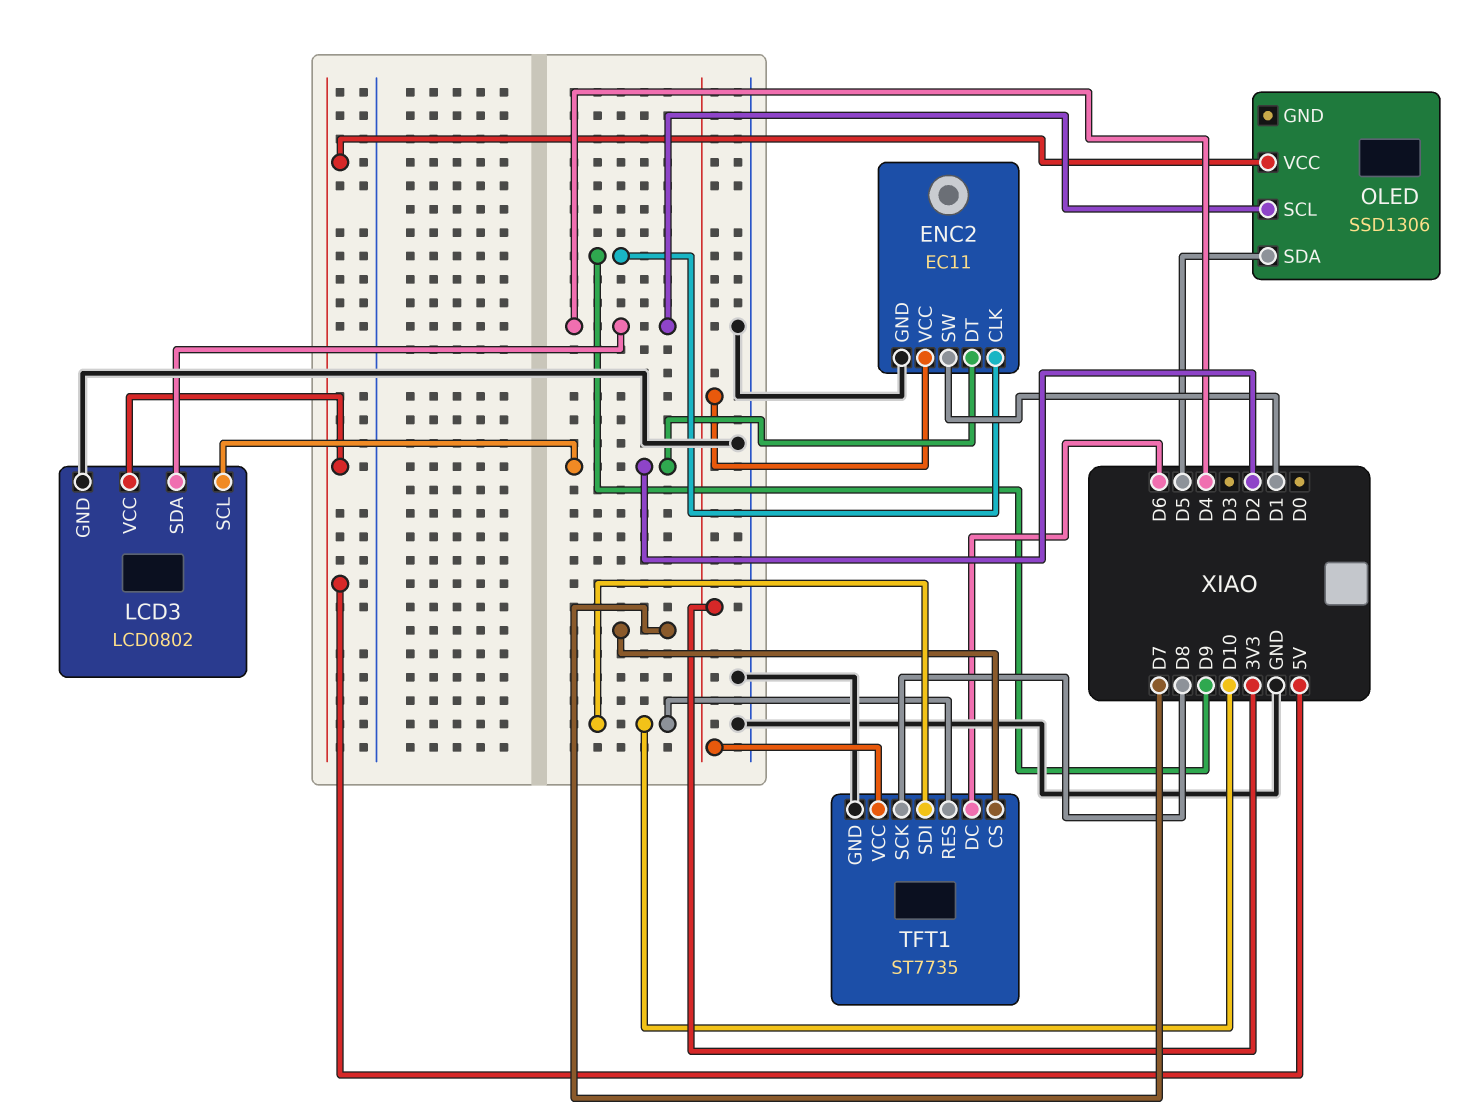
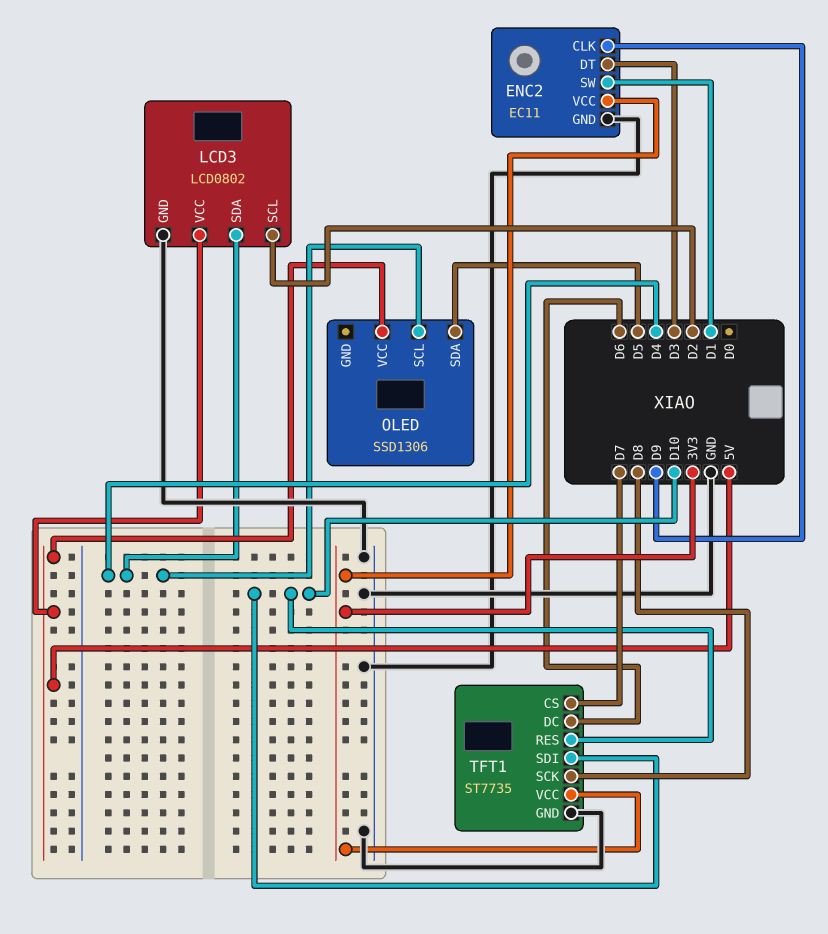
ENC2 pin DT: D2 -> D3

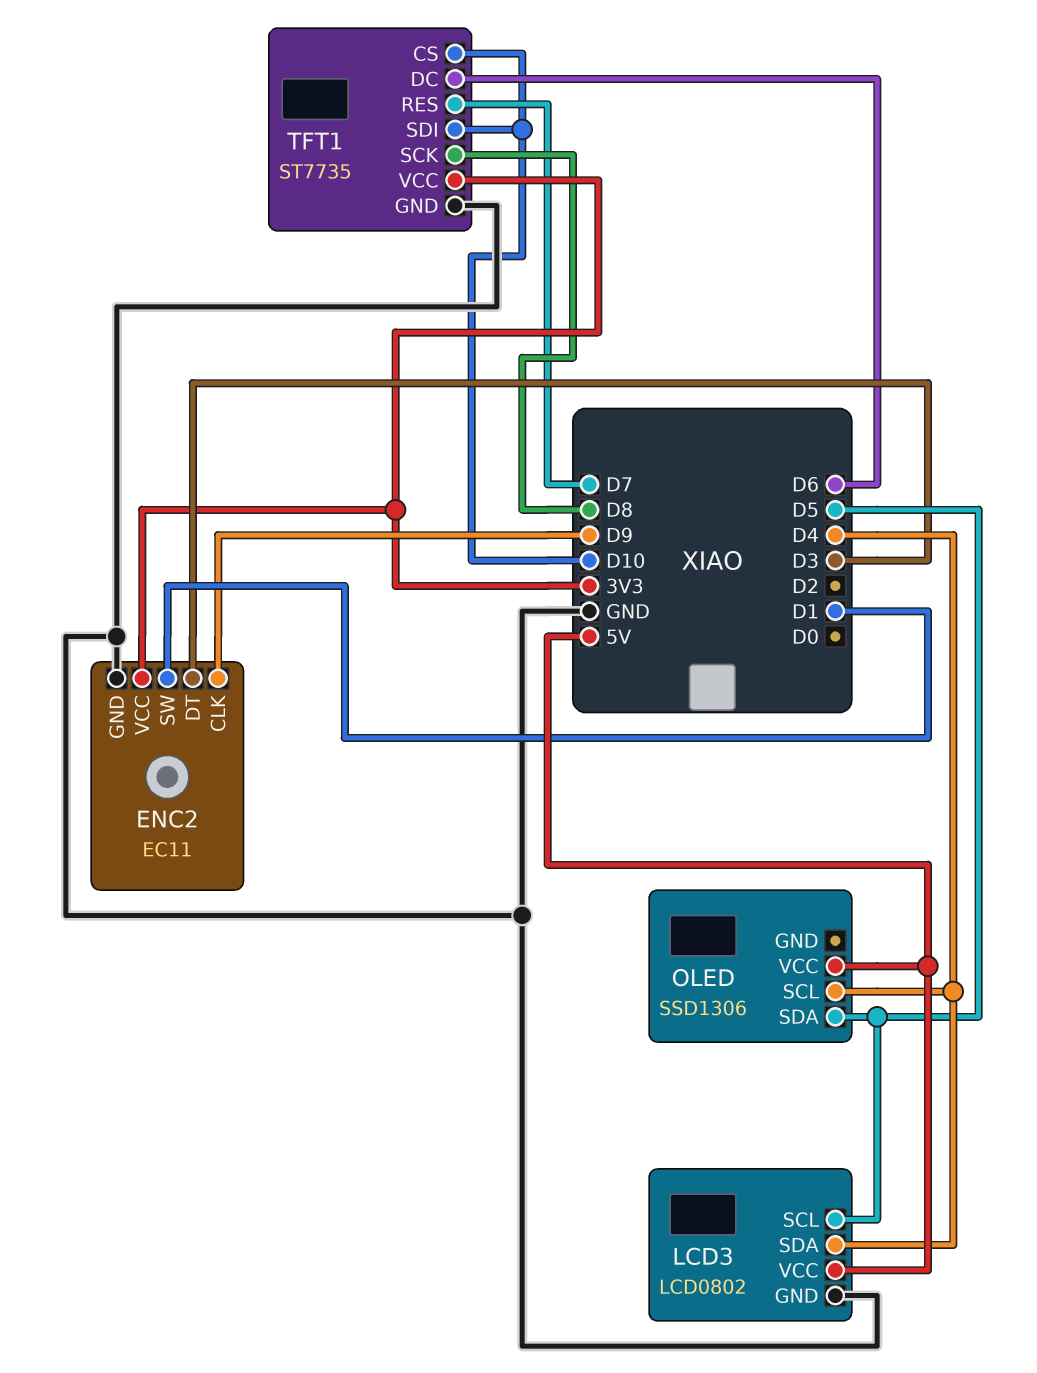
LCD3 pin SCL: D2 -> D5
TFT1 pin CS: D7 -> D10
TFT1 pin RES: D10 -> D7

